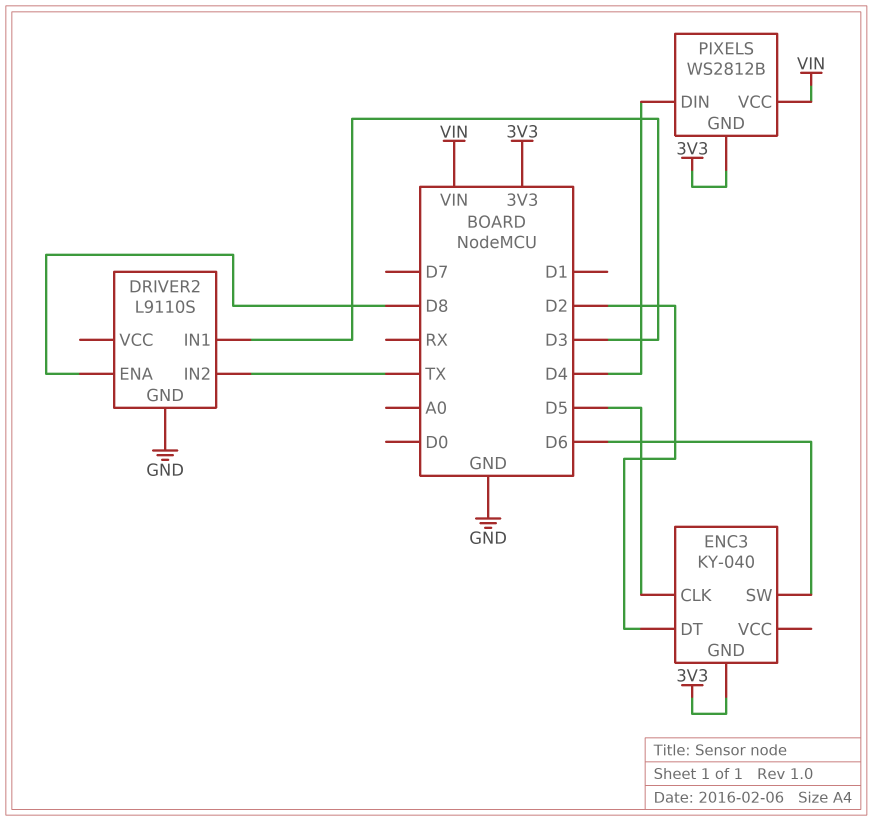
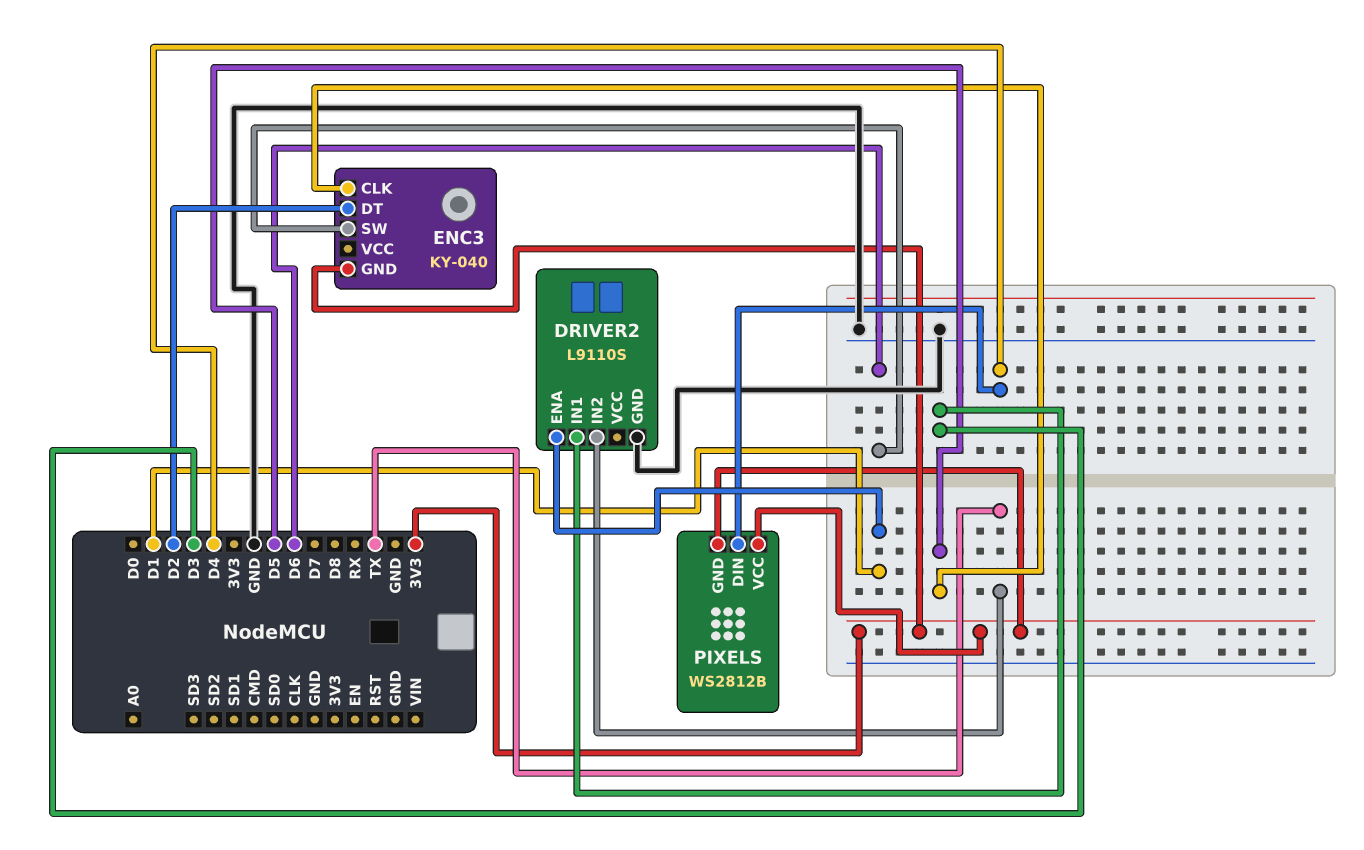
DRIVER2 pin ENA: D8 -> D1
PIXELS pin VCC: VIN -> 3V3

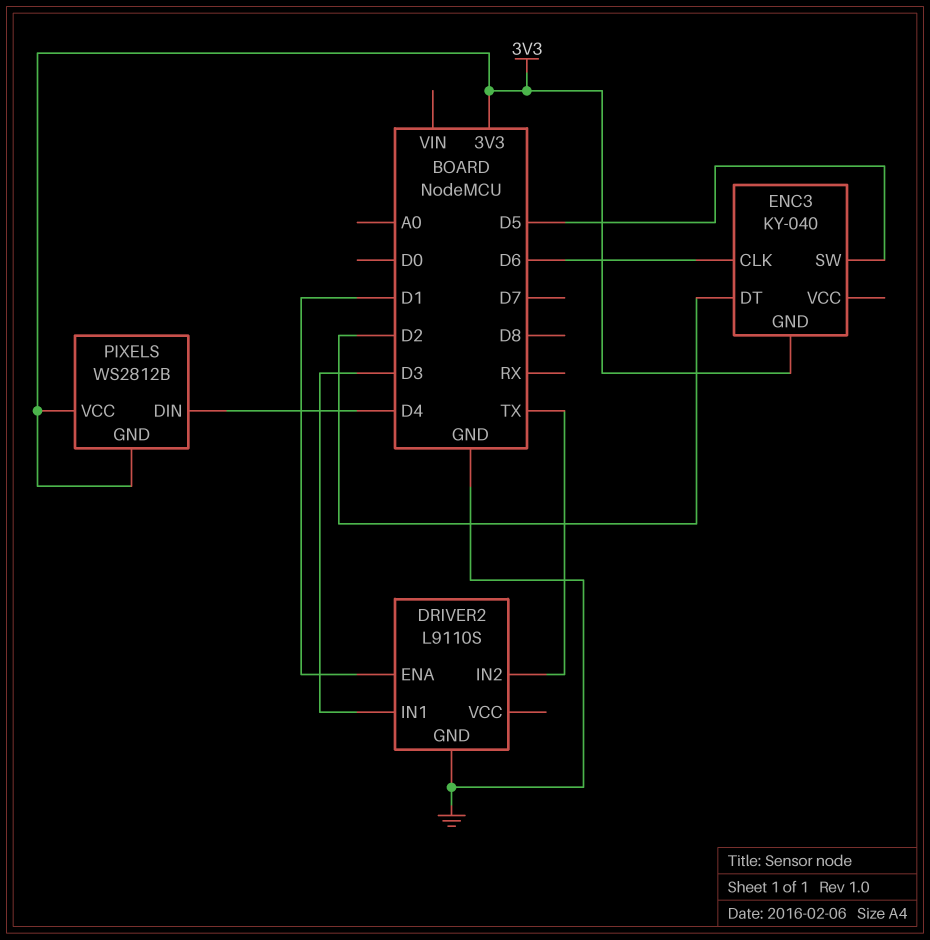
ENC3 pin CLK: D5 -> D6
ENC3 pin SW: D6 -> D5

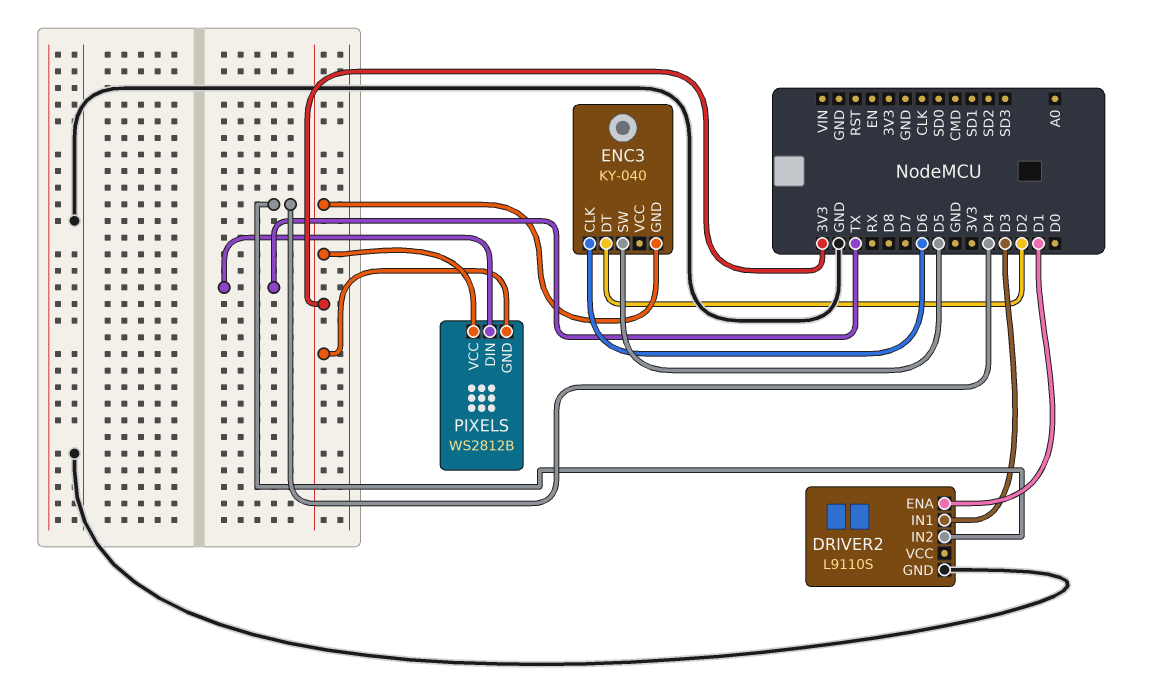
DRIVER2 pin IN2: TX -> D4
PIXELS pin DIN: D4 -> TX

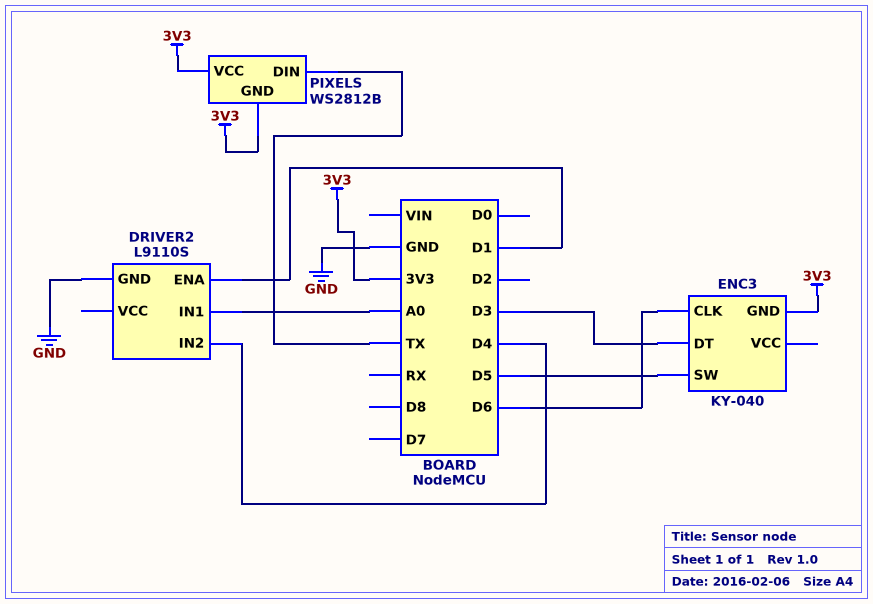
DRIVER2 pin IN1: D3 -> A0
ENC3 pin DT: D2 -> D3

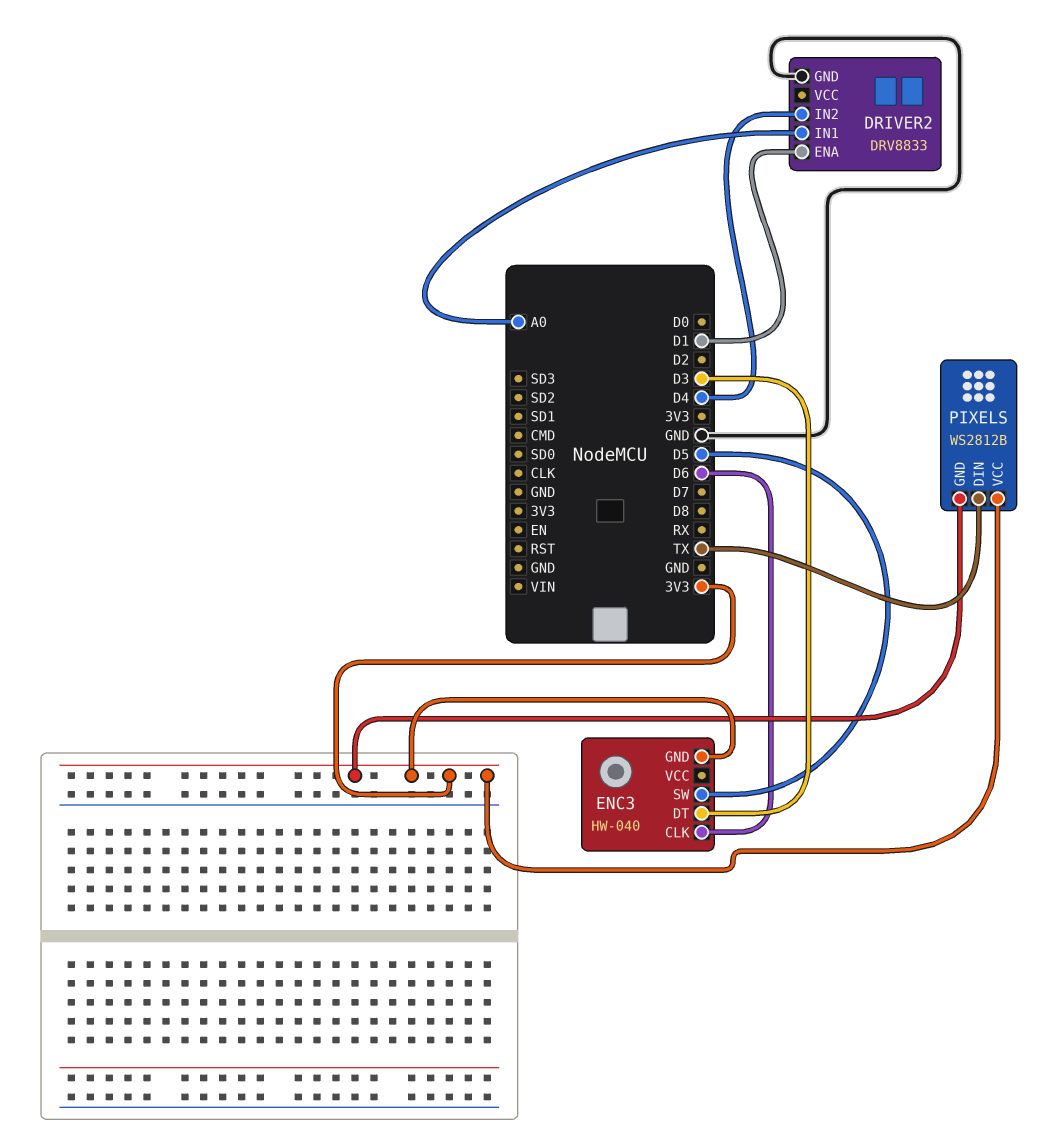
DRIVER2: L9110S -> DRV8833
ENC3: KY-040 -> HW-040

